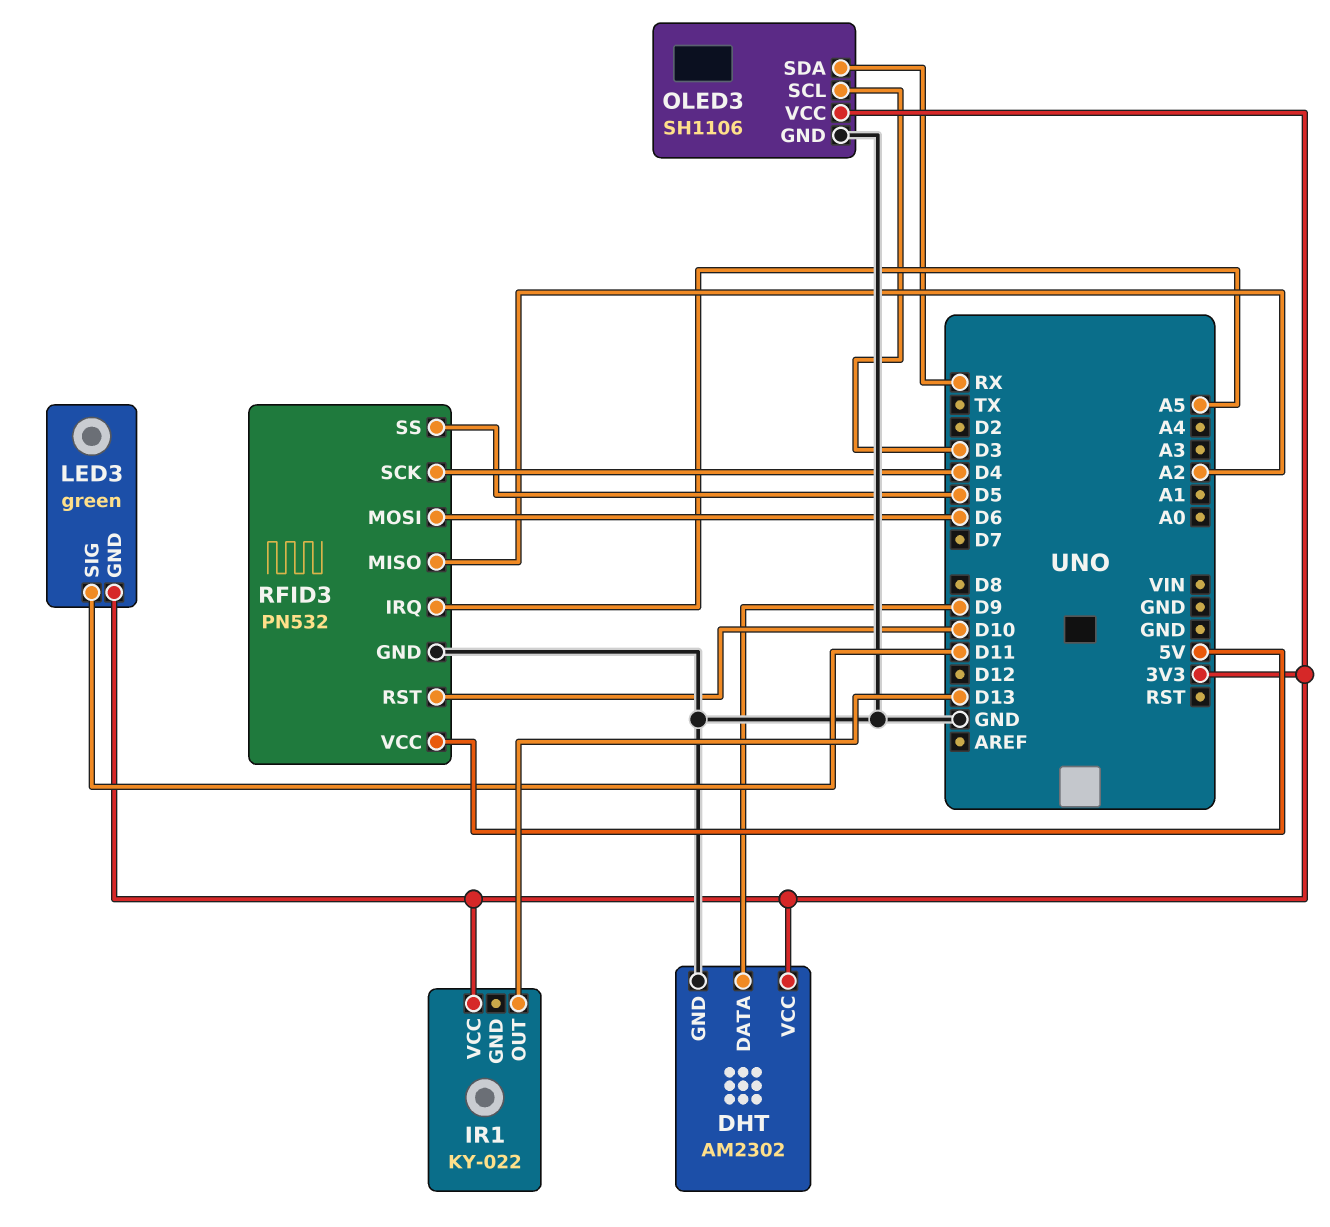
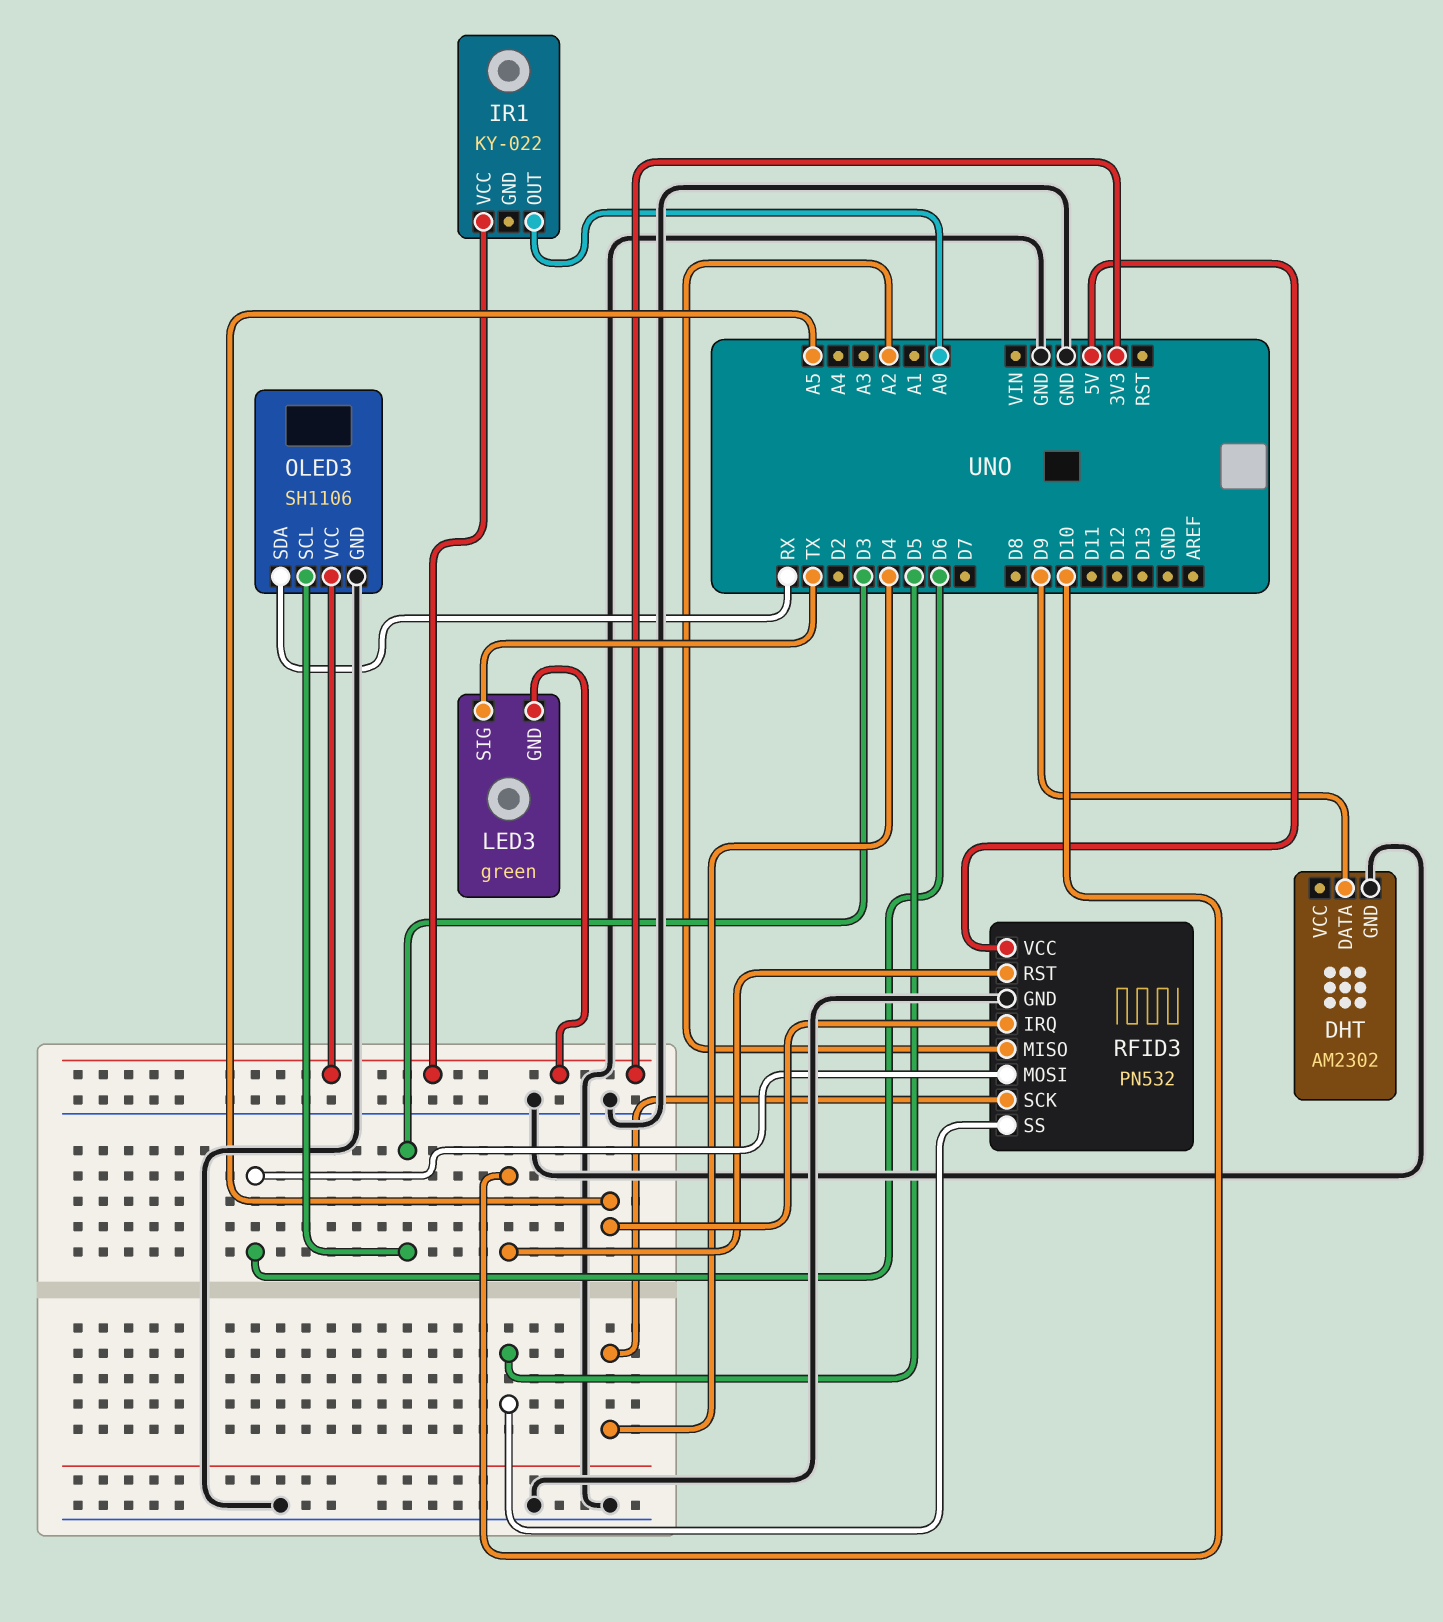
DHT pin VCC: 3V3 -> none
IR1 pin OUT: D13 -> A0
LED3 pin SIG: D11 -> TX

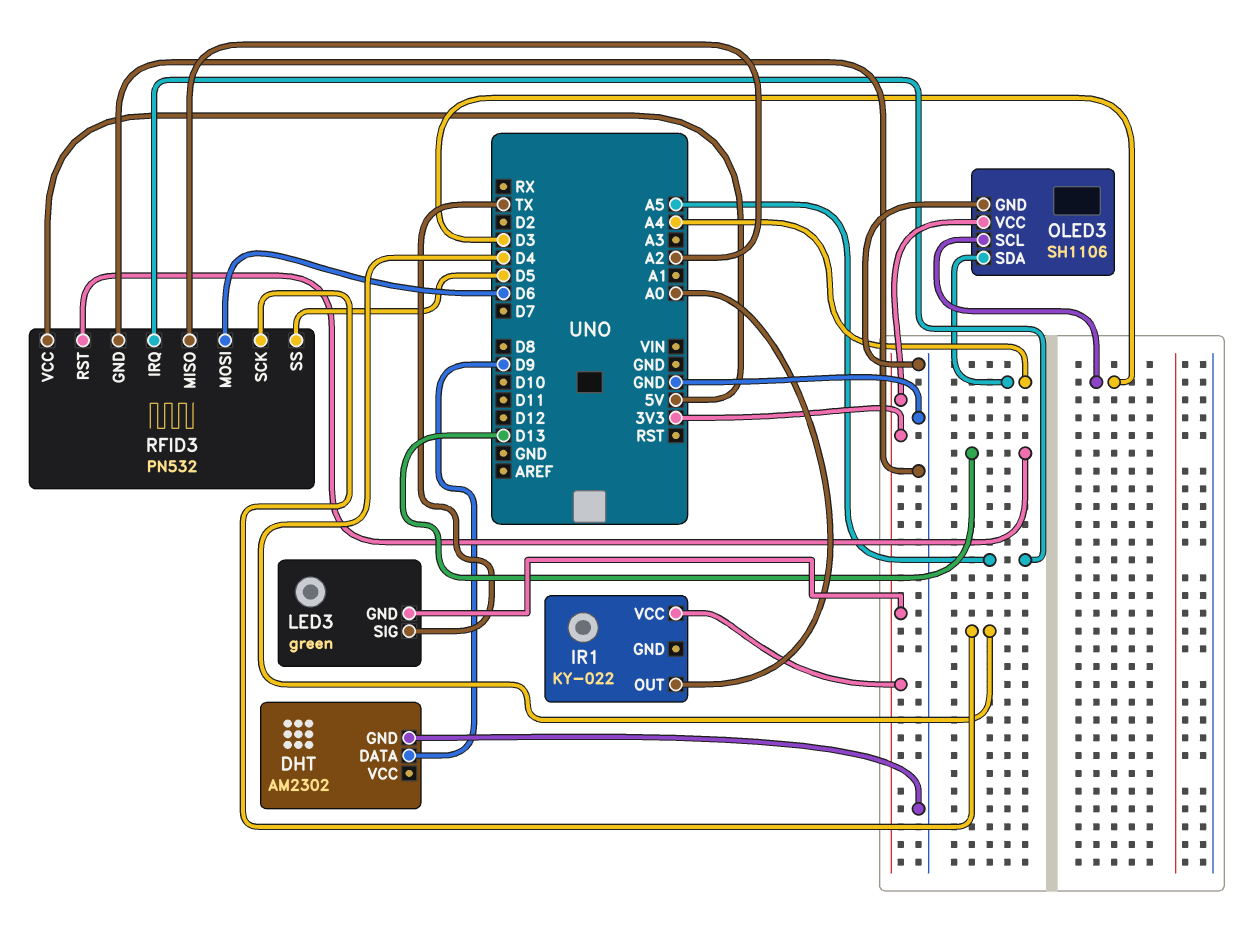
OLED3 pin SDA: RX -> A4
RFID3 pin RST: D10 -> D13

